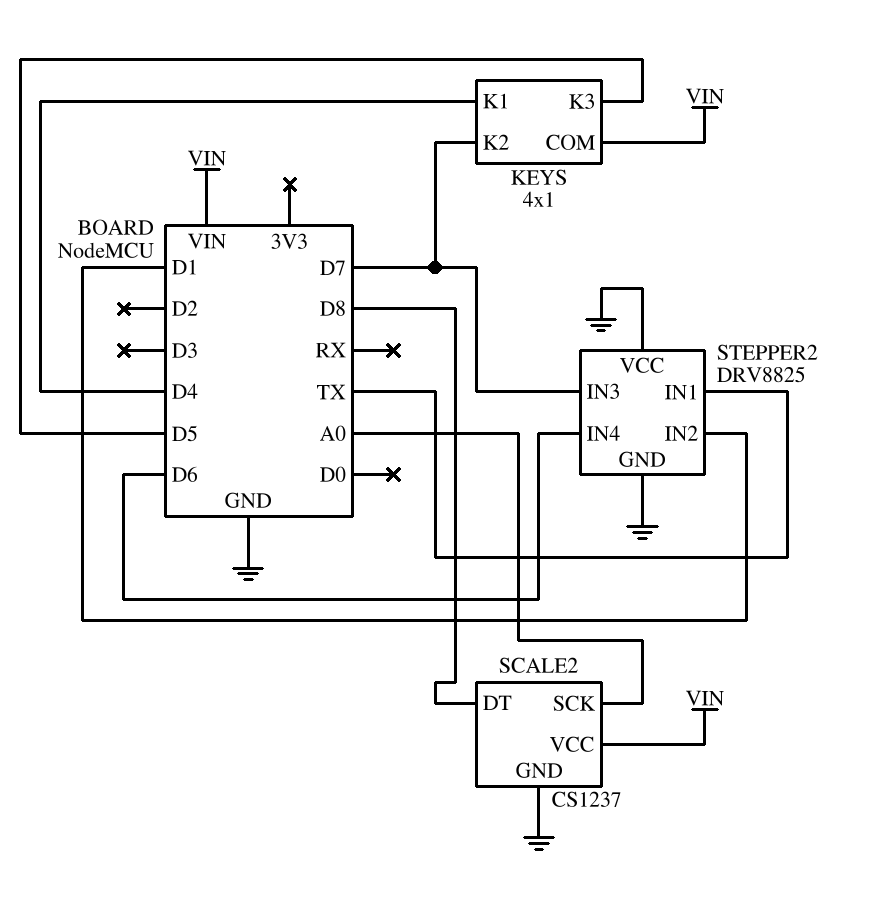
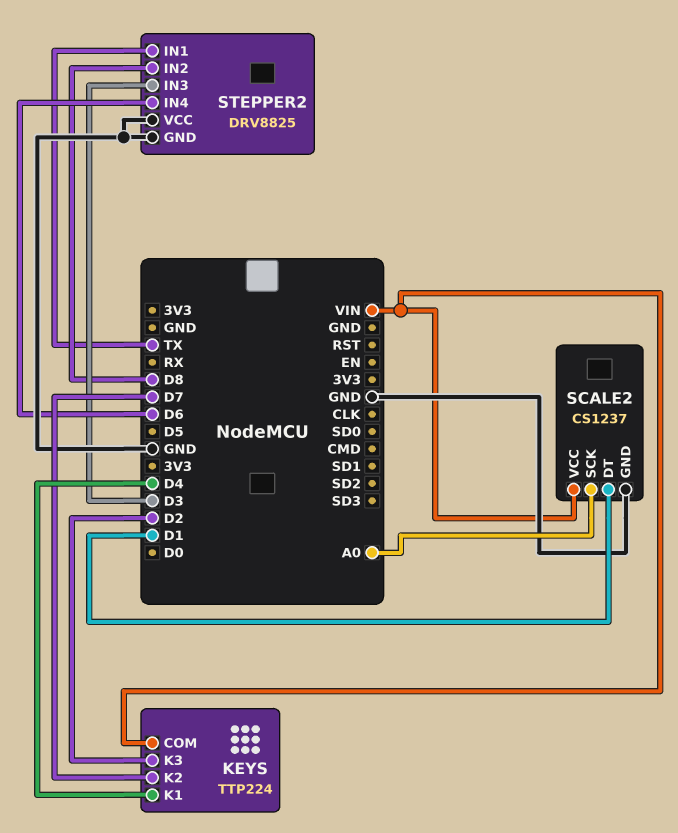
KEYS: 4x1 -> TTP224
KEYS pin K3: D5 -> D2
SCALE2 pin DT: D8 -> D1
STEPPER2 pin IN2: D1 -> D8
STEPPER2 pin IN3: D7 -> D3

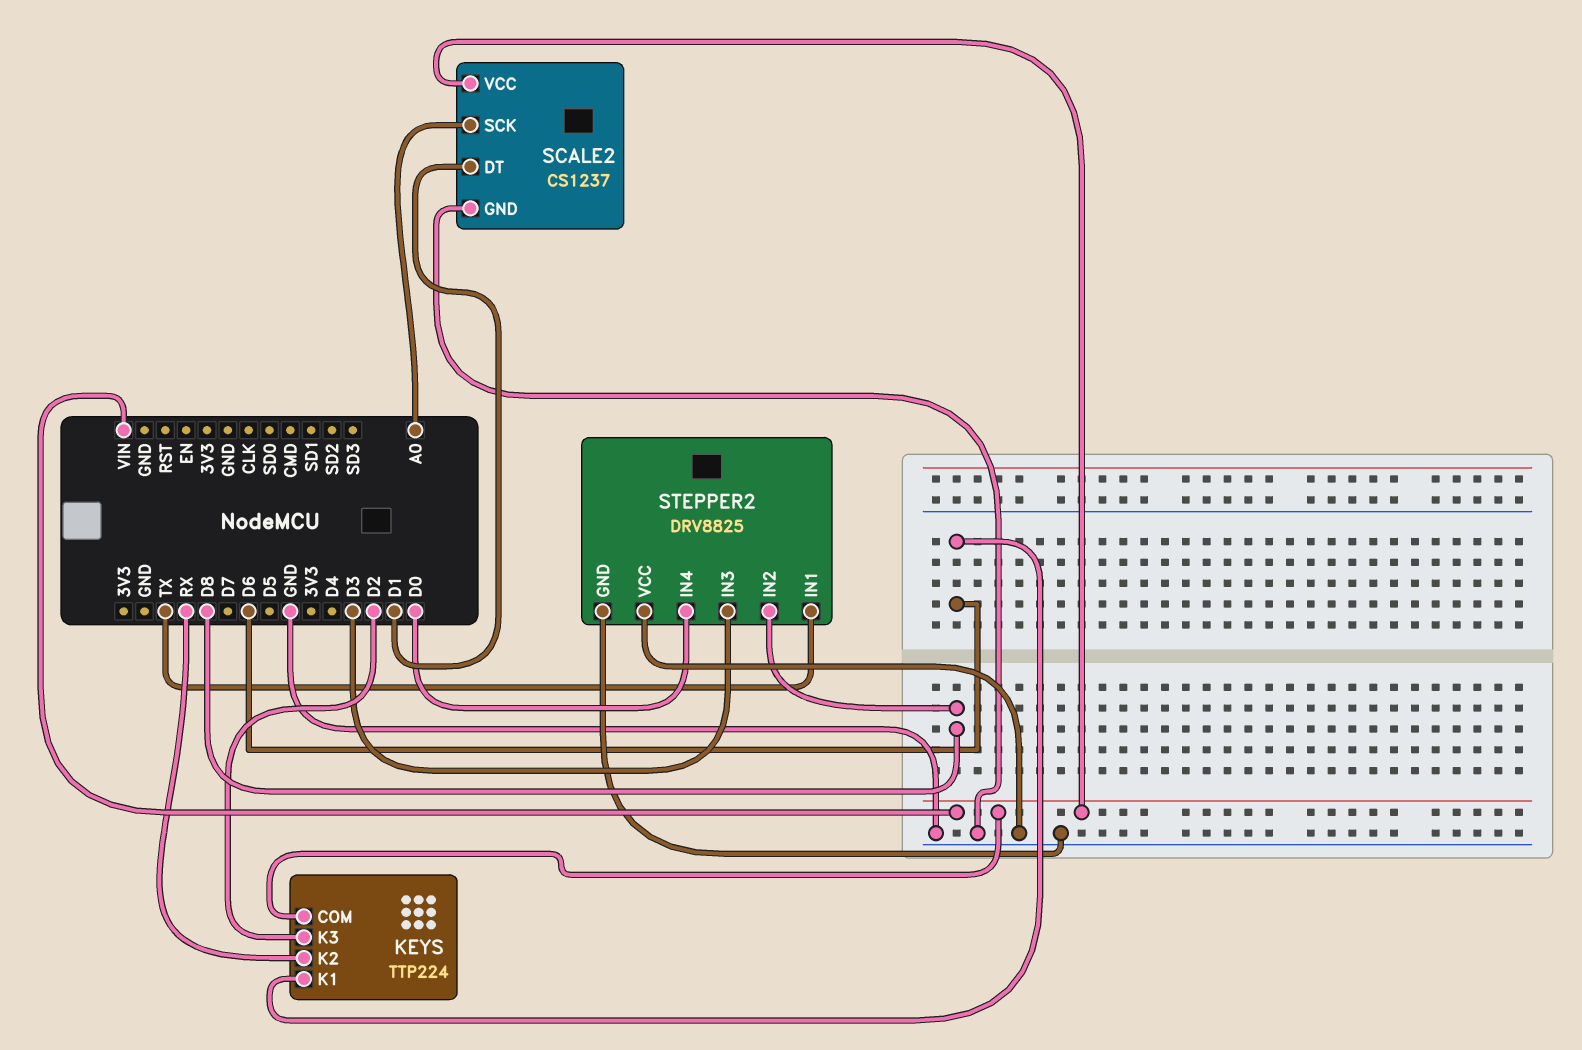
KEYS pin K1: D4 -> D6
KEYS pin K2: D7 -> RX
STEPPER2 pin IN4: D6 -> D0

